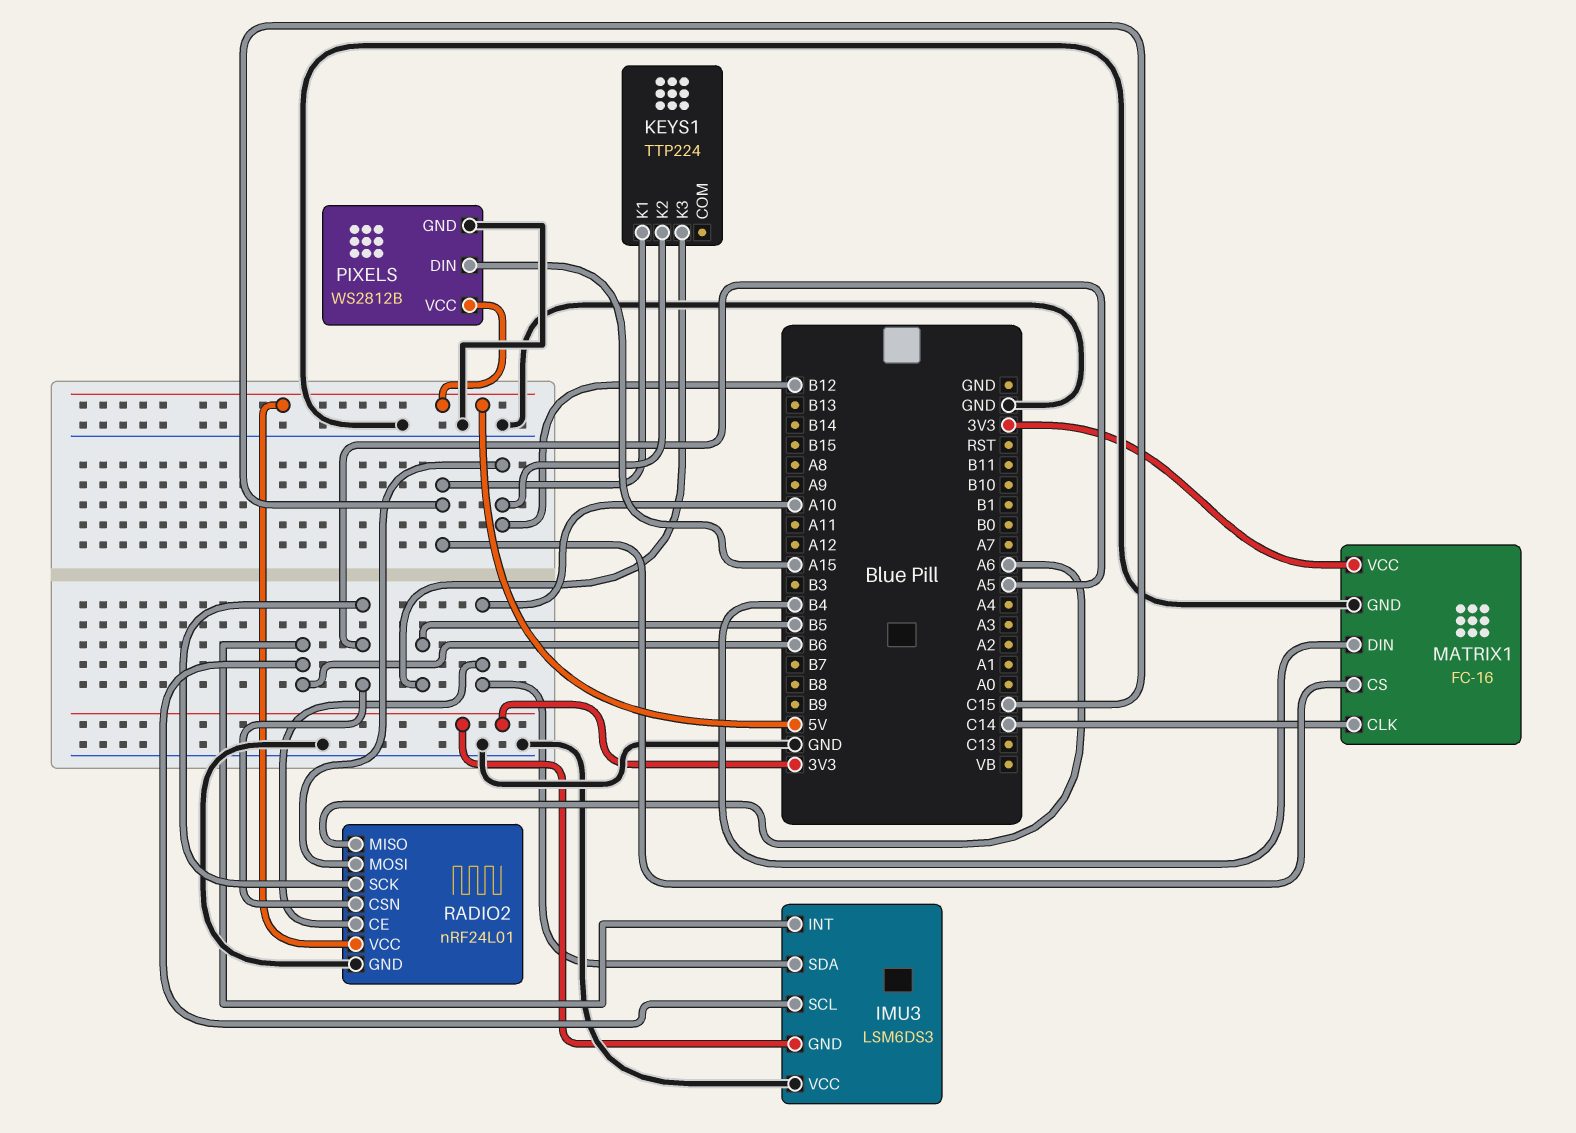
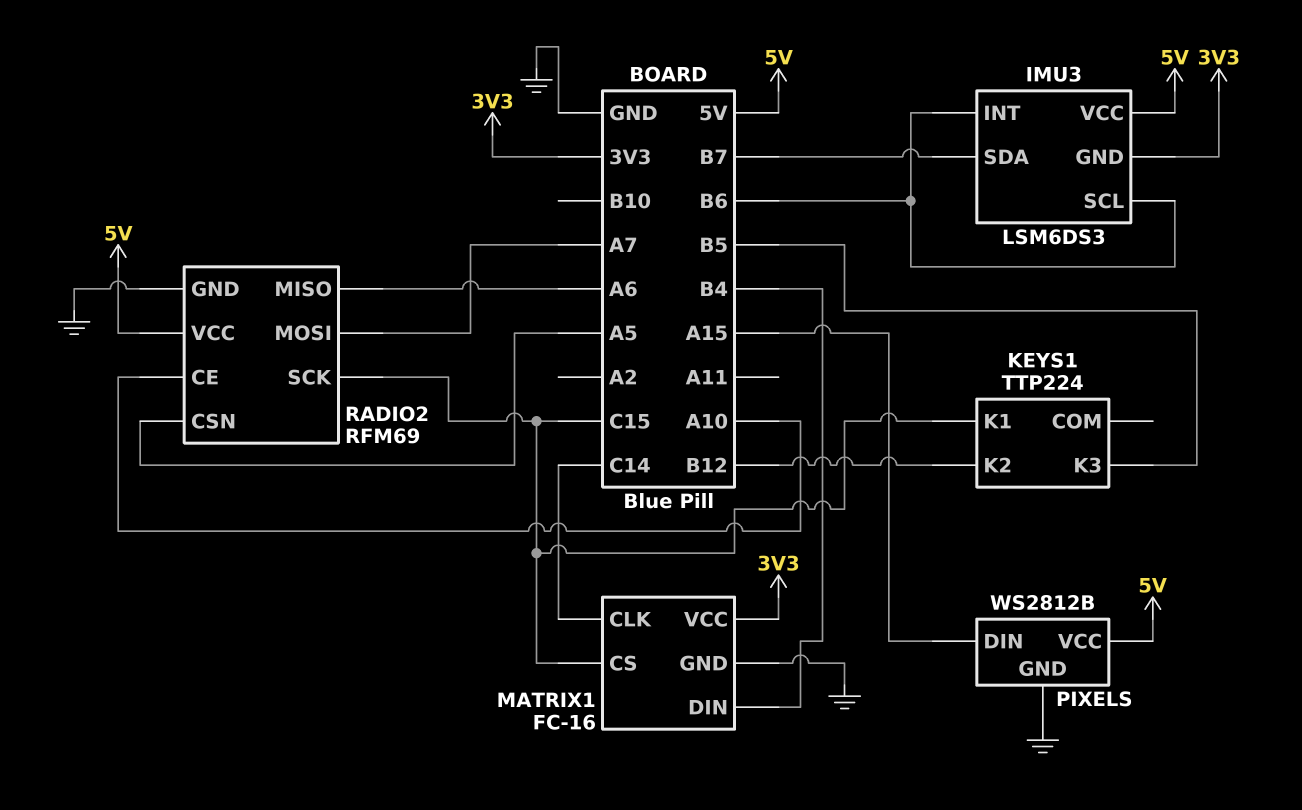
IMU3 pin SDA: A10 -> B7
IMU3 pin VCC: GND -> 5V
RADIO2: nRF24L01 -> RFM69
RADIO2 pin MOSI: B12 -> A7
RADIO2 pin SCK: A5 -> C15

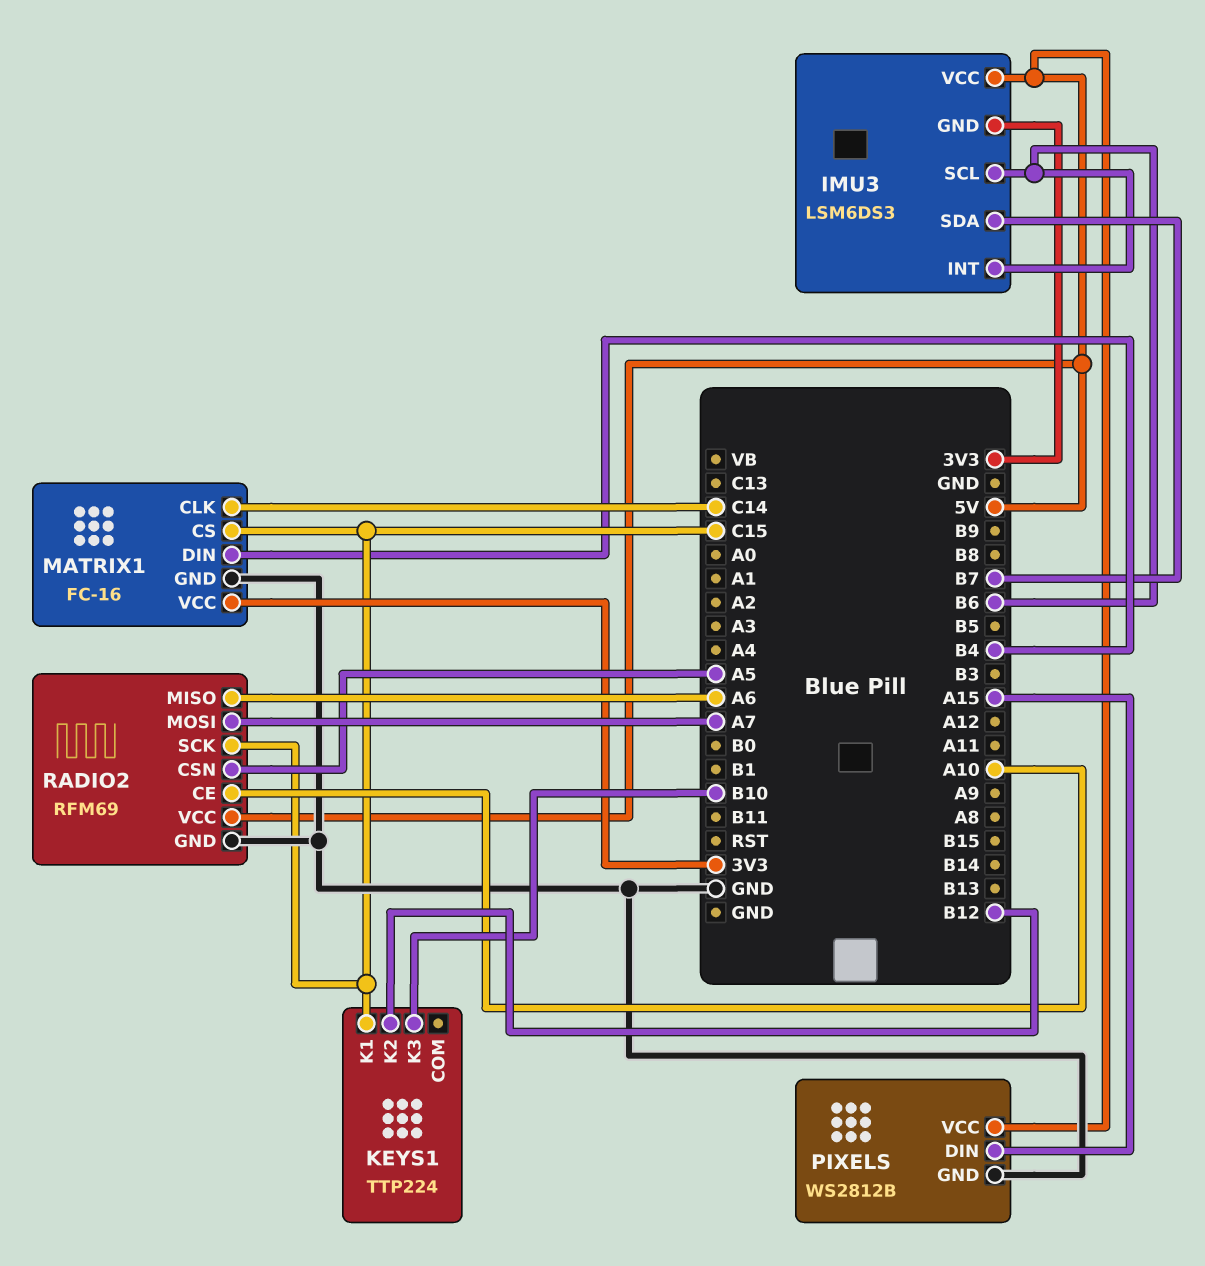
KEYS1 pin K3: B5 -> B10

